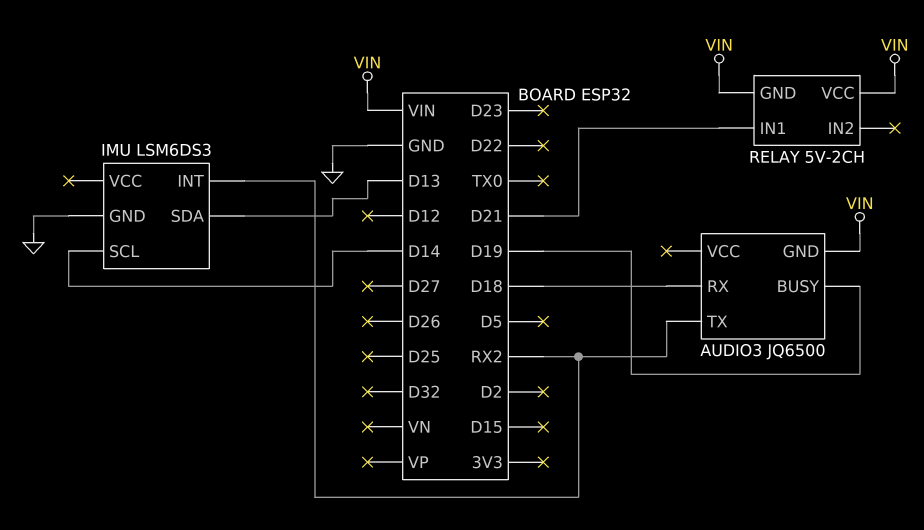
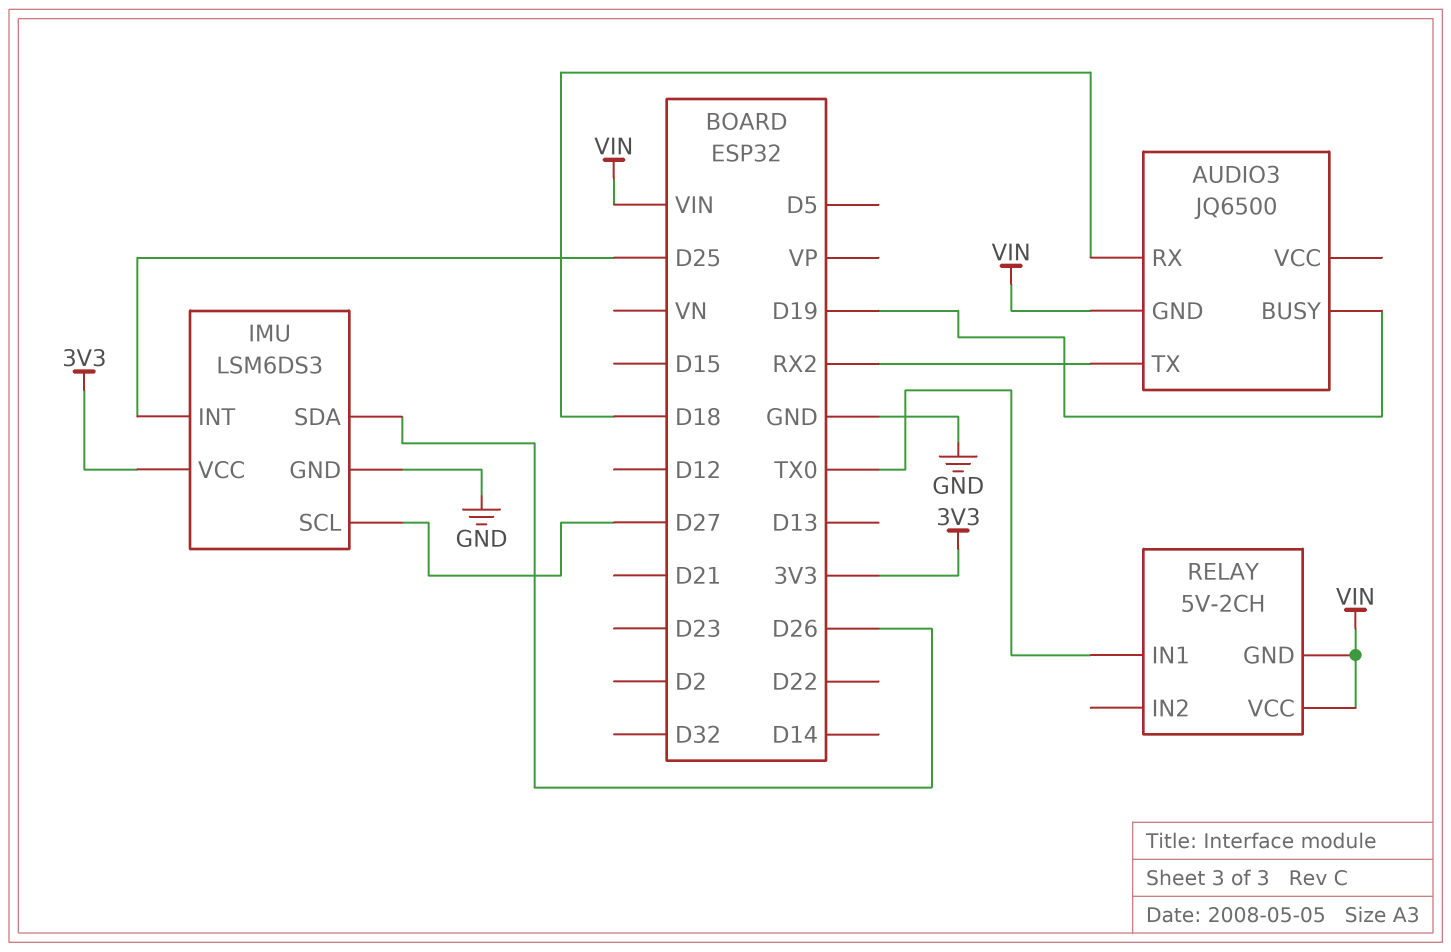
IMU pin INT: RX2 -> D25
IMU pin SCL: D14 -> D27
IMU pin SDA: D13 -> D26
IMU pin VCC: none -> 3V3
RELAY pin IN1: D21 -> TX0

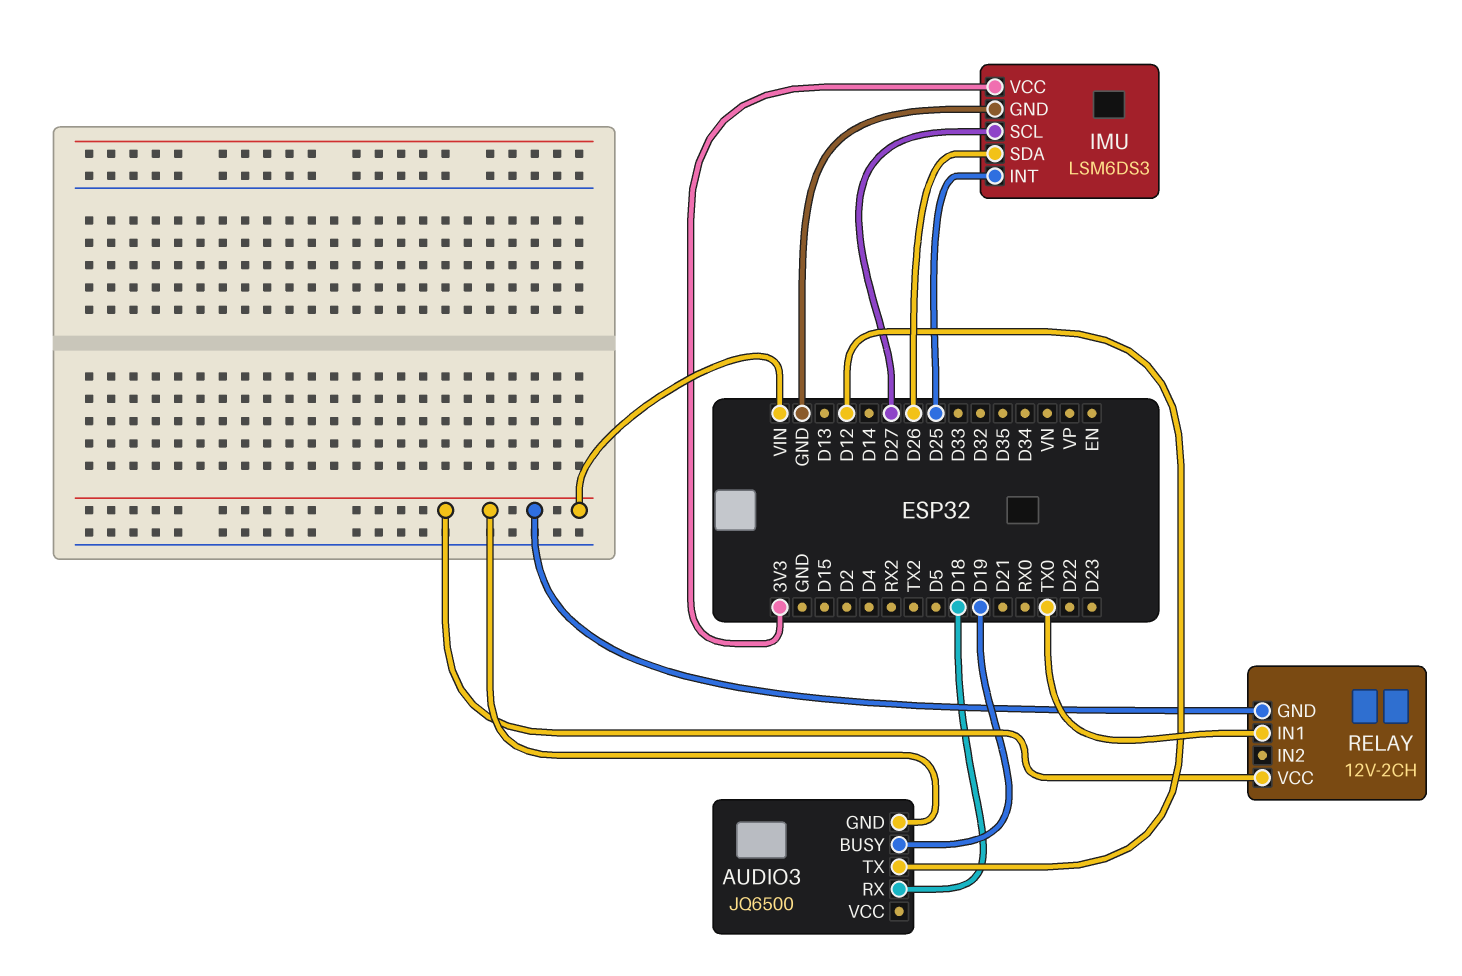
AUDIO3 pin TX: RX2 -> D12
RELAY: 5V-2CH -> 12V-2CH

